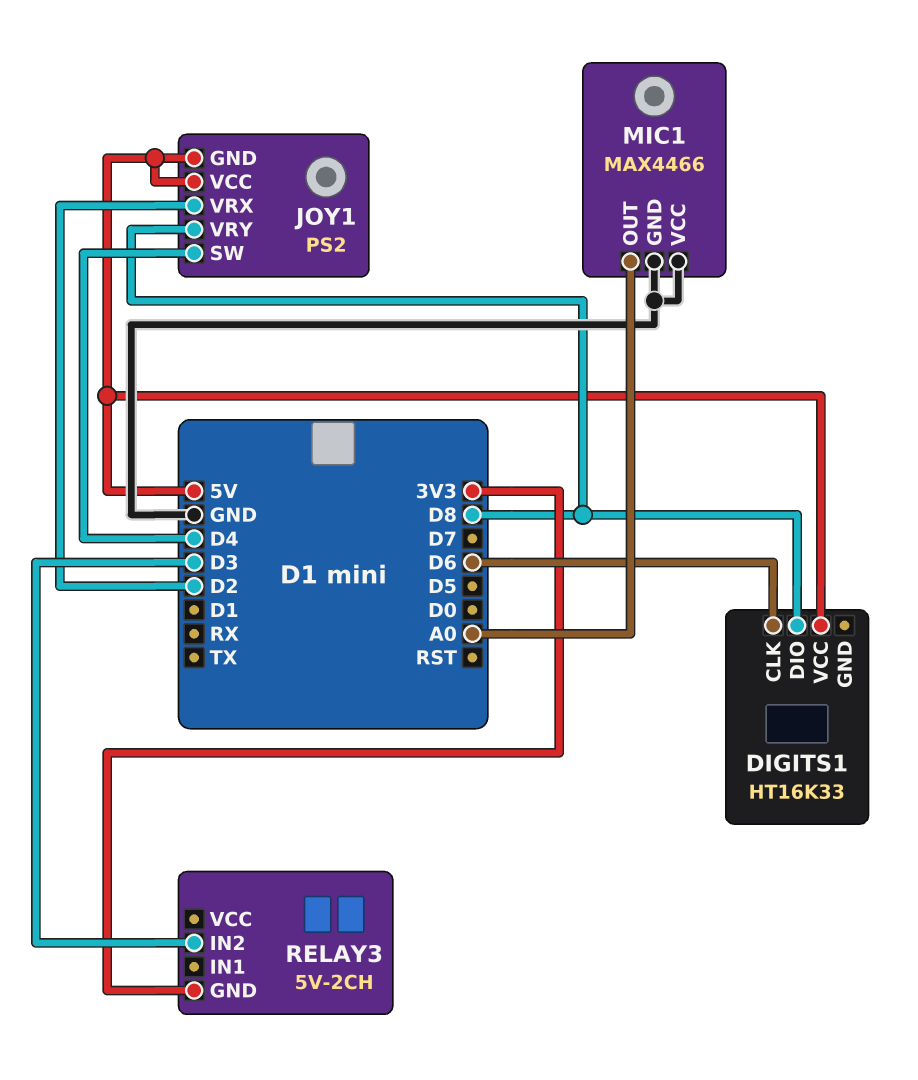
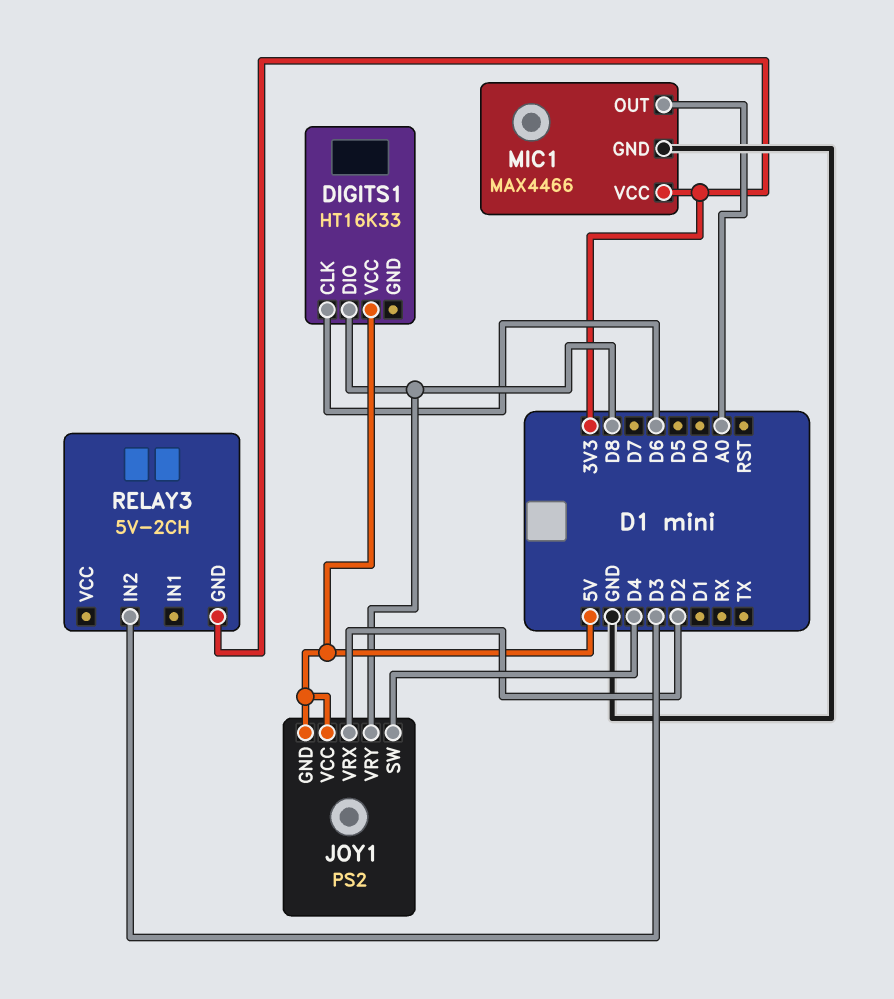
MIC1 pin VCC: GND -> 3V3

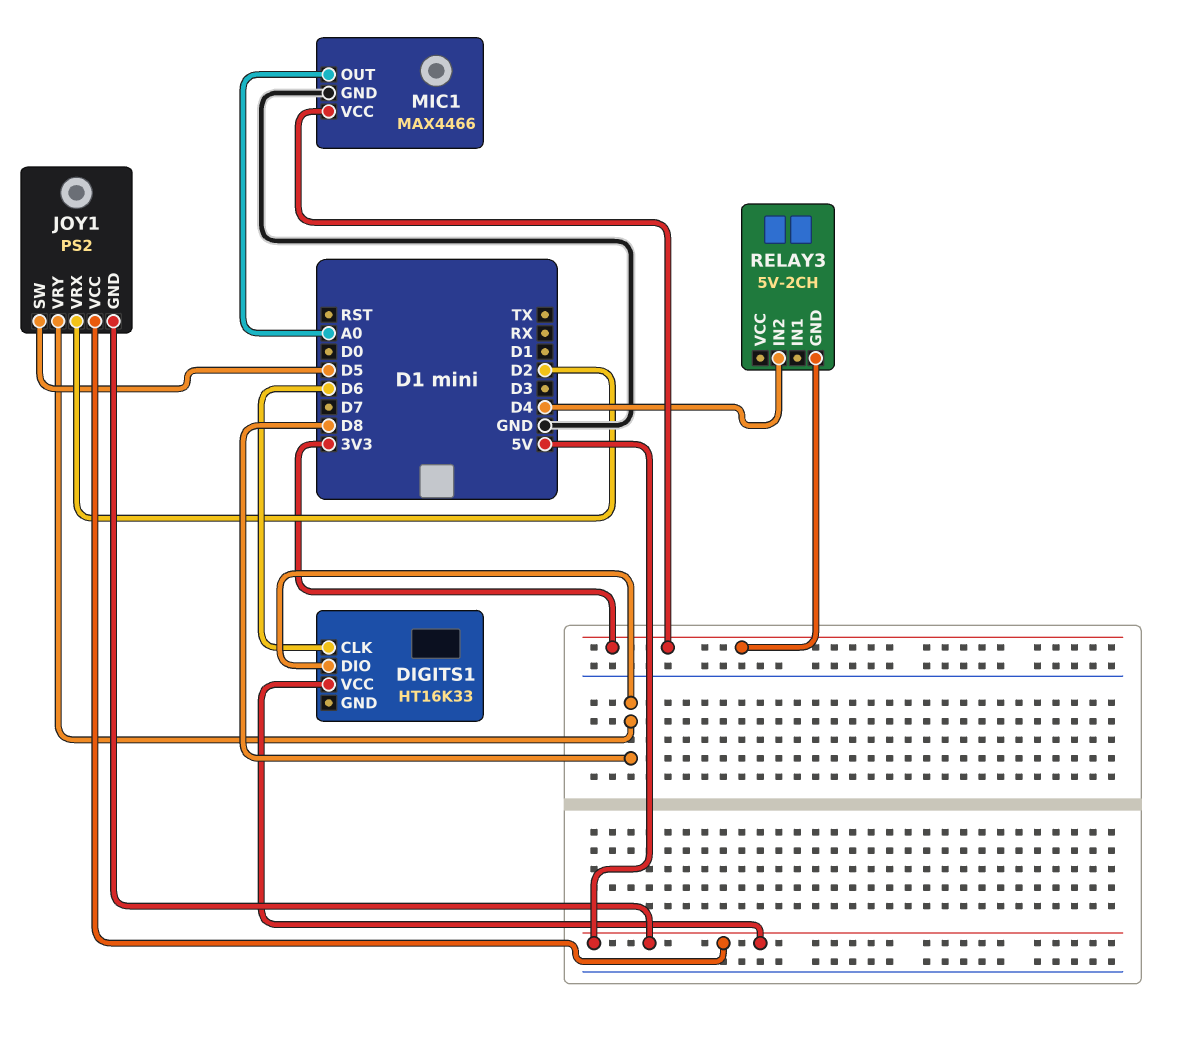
JOY1 pin SW: D4 -> D5
RELAY3 pin IN2: D3 -> D4

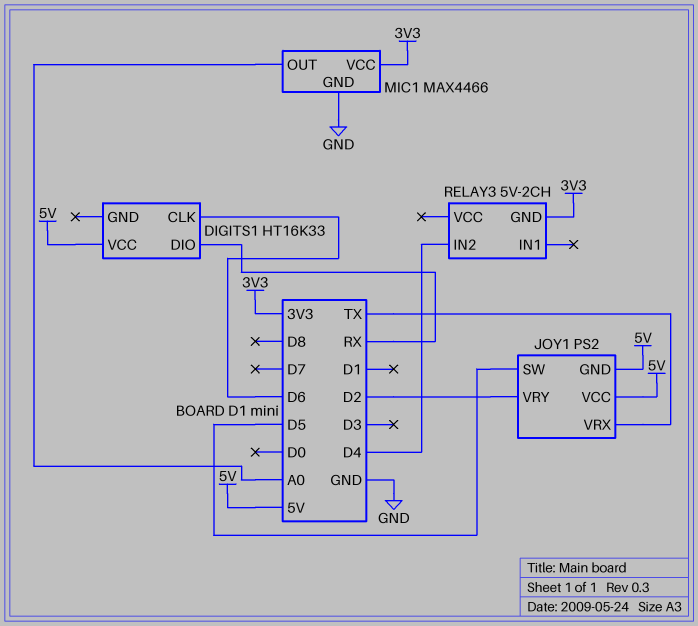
DIGITS1 pin DIO: D8 -> RX
JOY1 pin VRX: D2 -> TX
JOY1 pin VRY: D8 -> D2

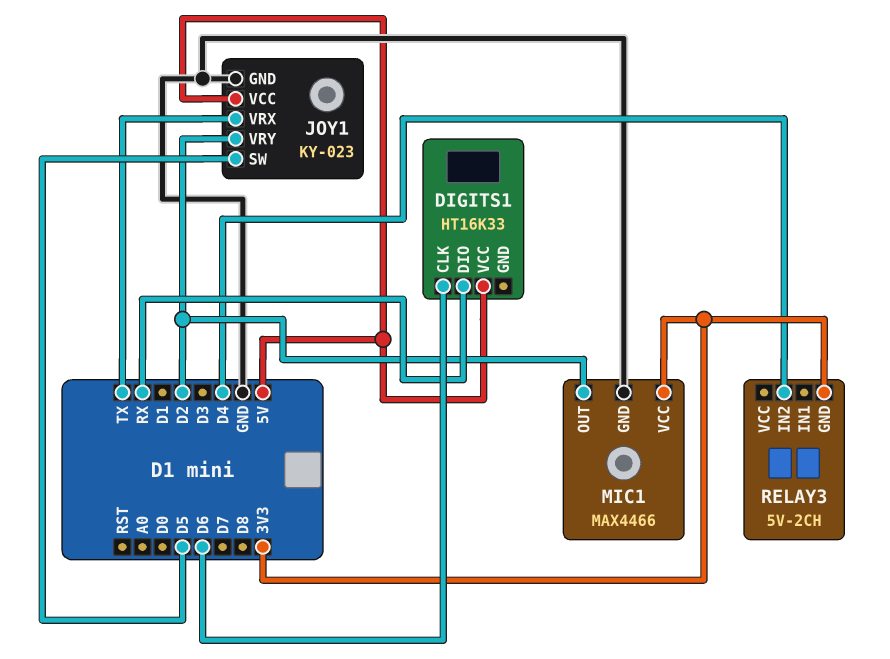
JOY1: PS2 -> KY-023
JOY1 pin GND: 5V -> GND
MIC1 pin OUT: A0 -> D2

